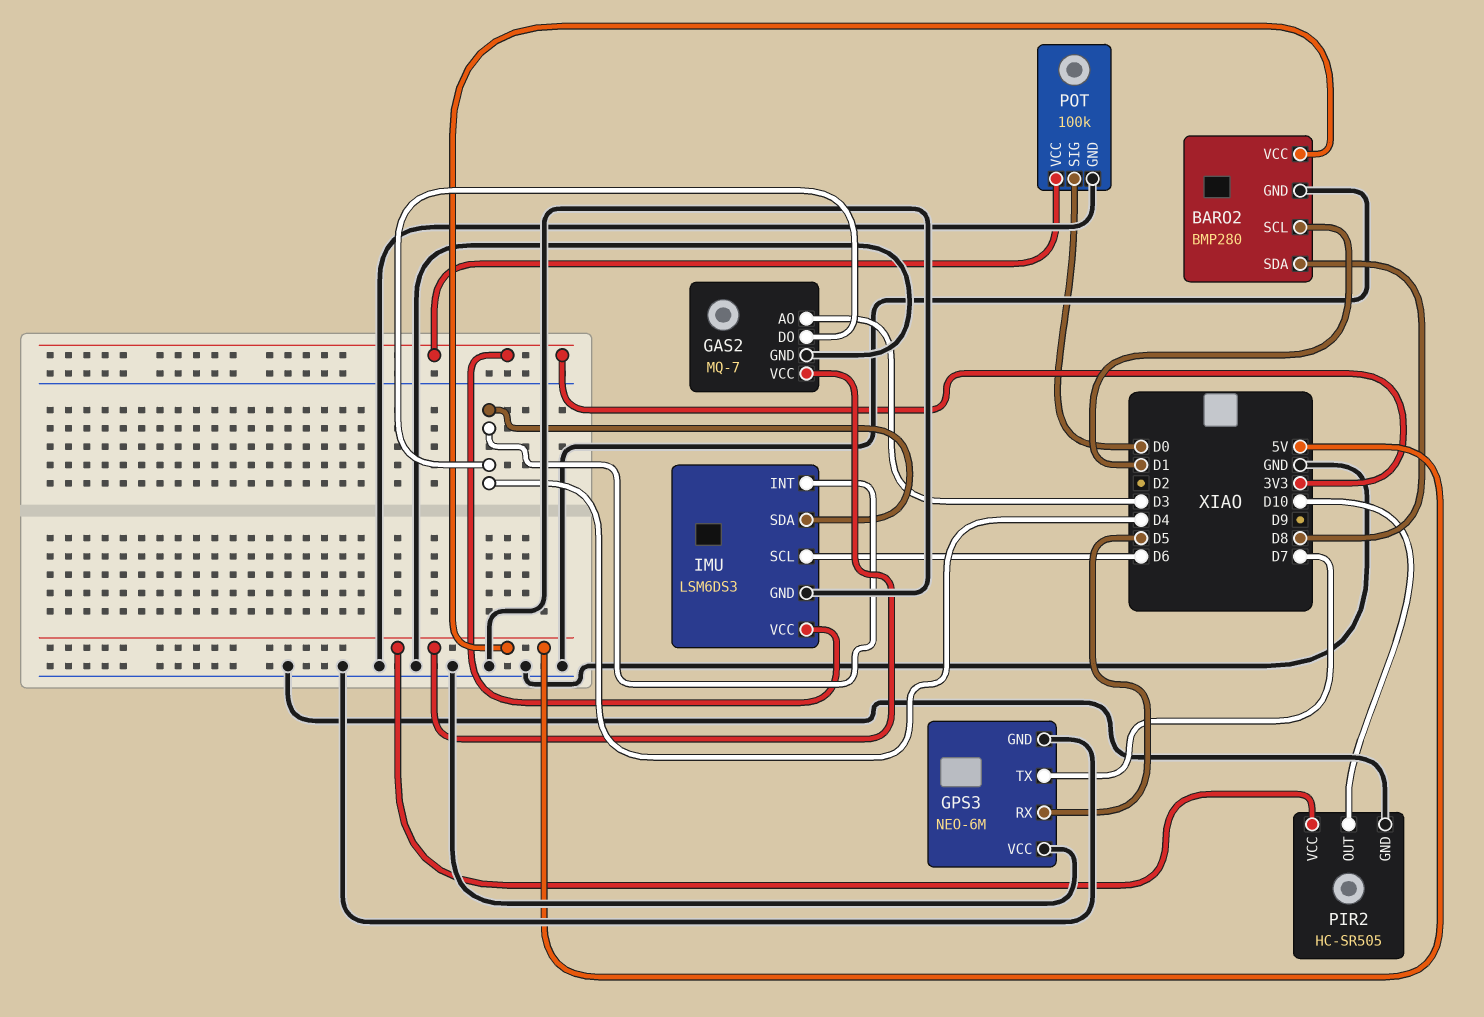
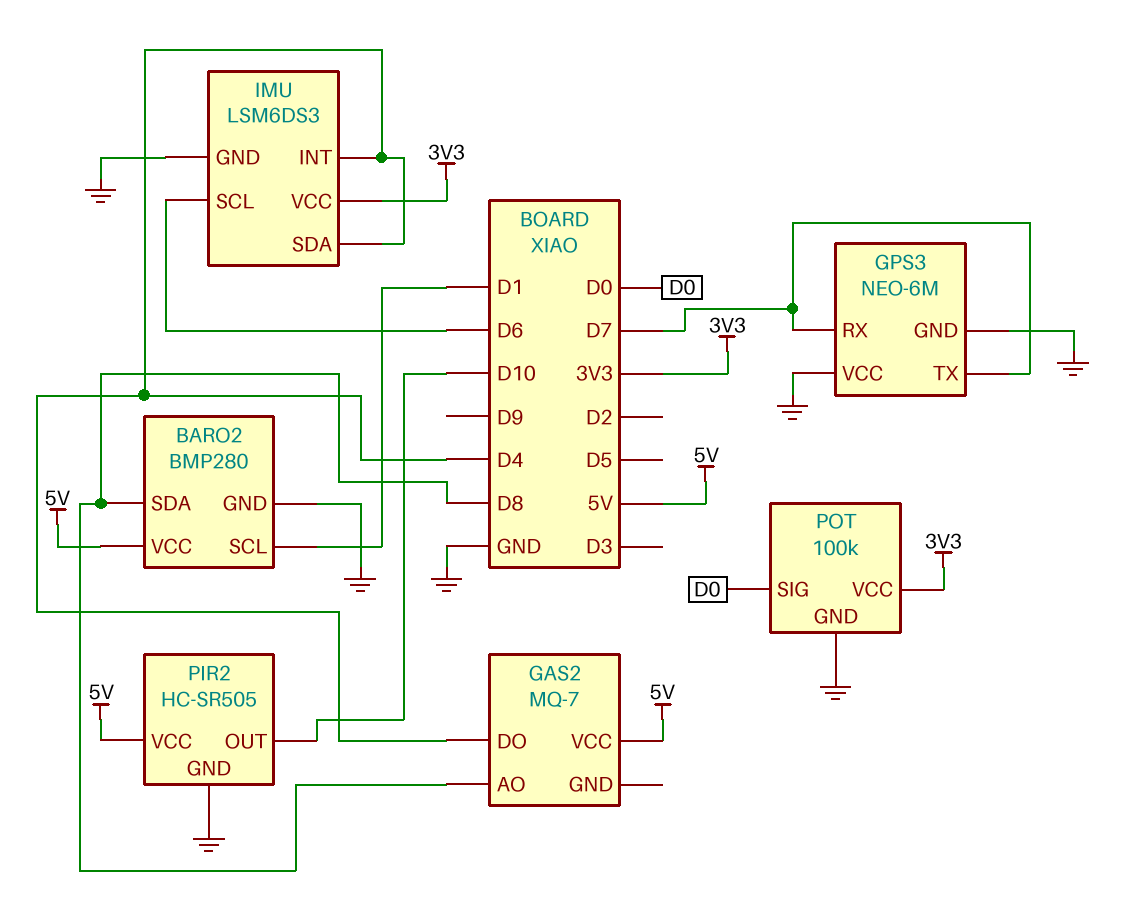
GAS2 pin AO: D3 -> D8
GAS2 pin GND: GND -> none
GPS3 pin RX: D5 -> D7

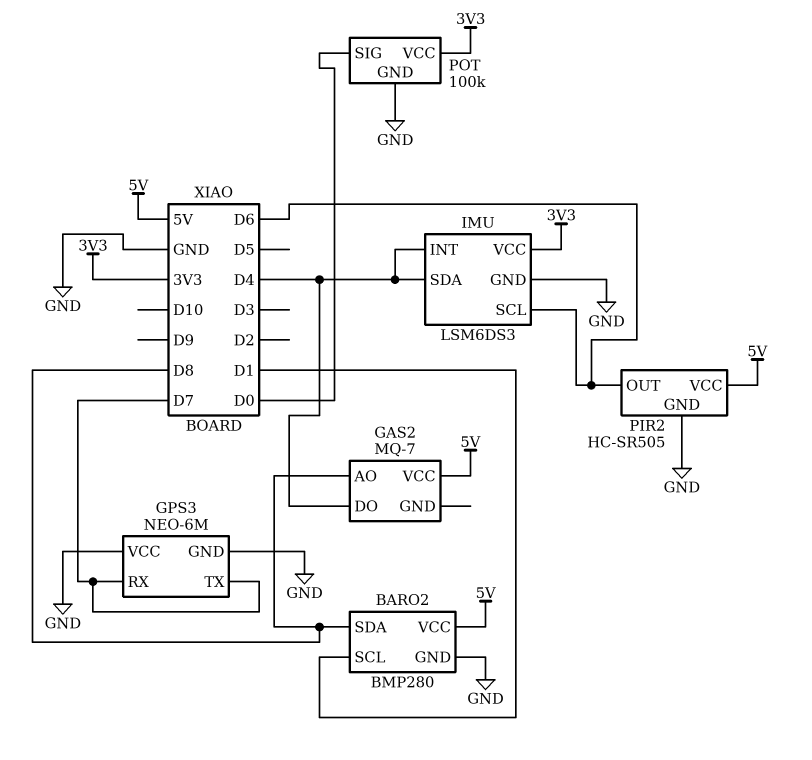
PIR2 pin OUT: D10 -> D6

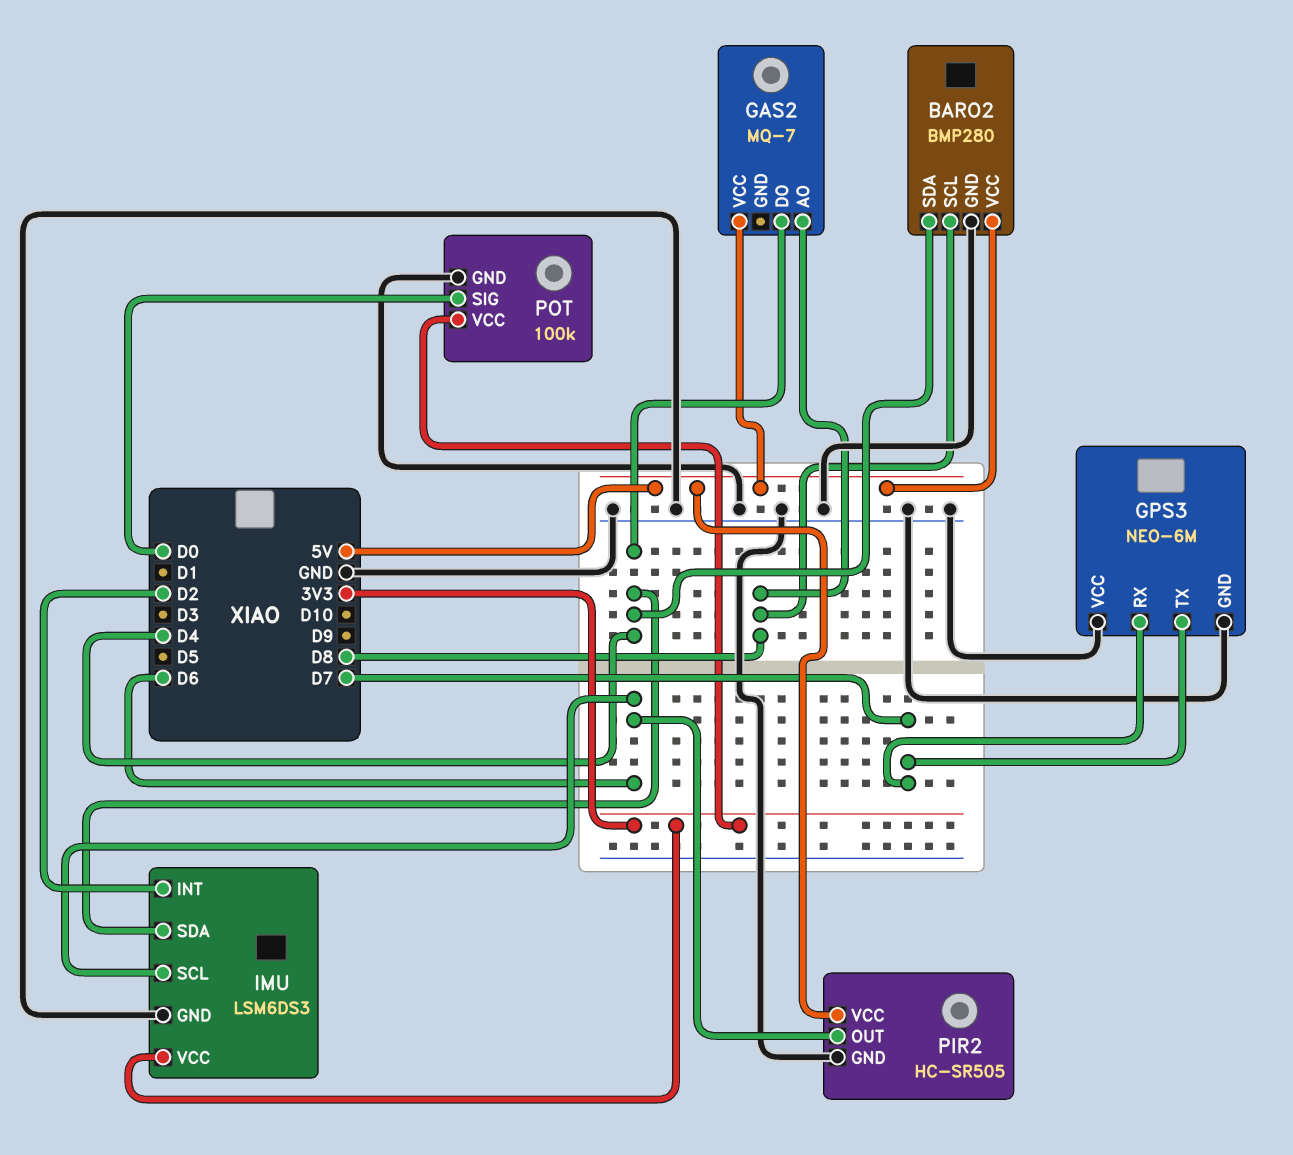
BARO2 pin SCL: D1 -> D8
BARO2 pin SDA: D8 -> D4
IMU pin INT: D4 -> D2

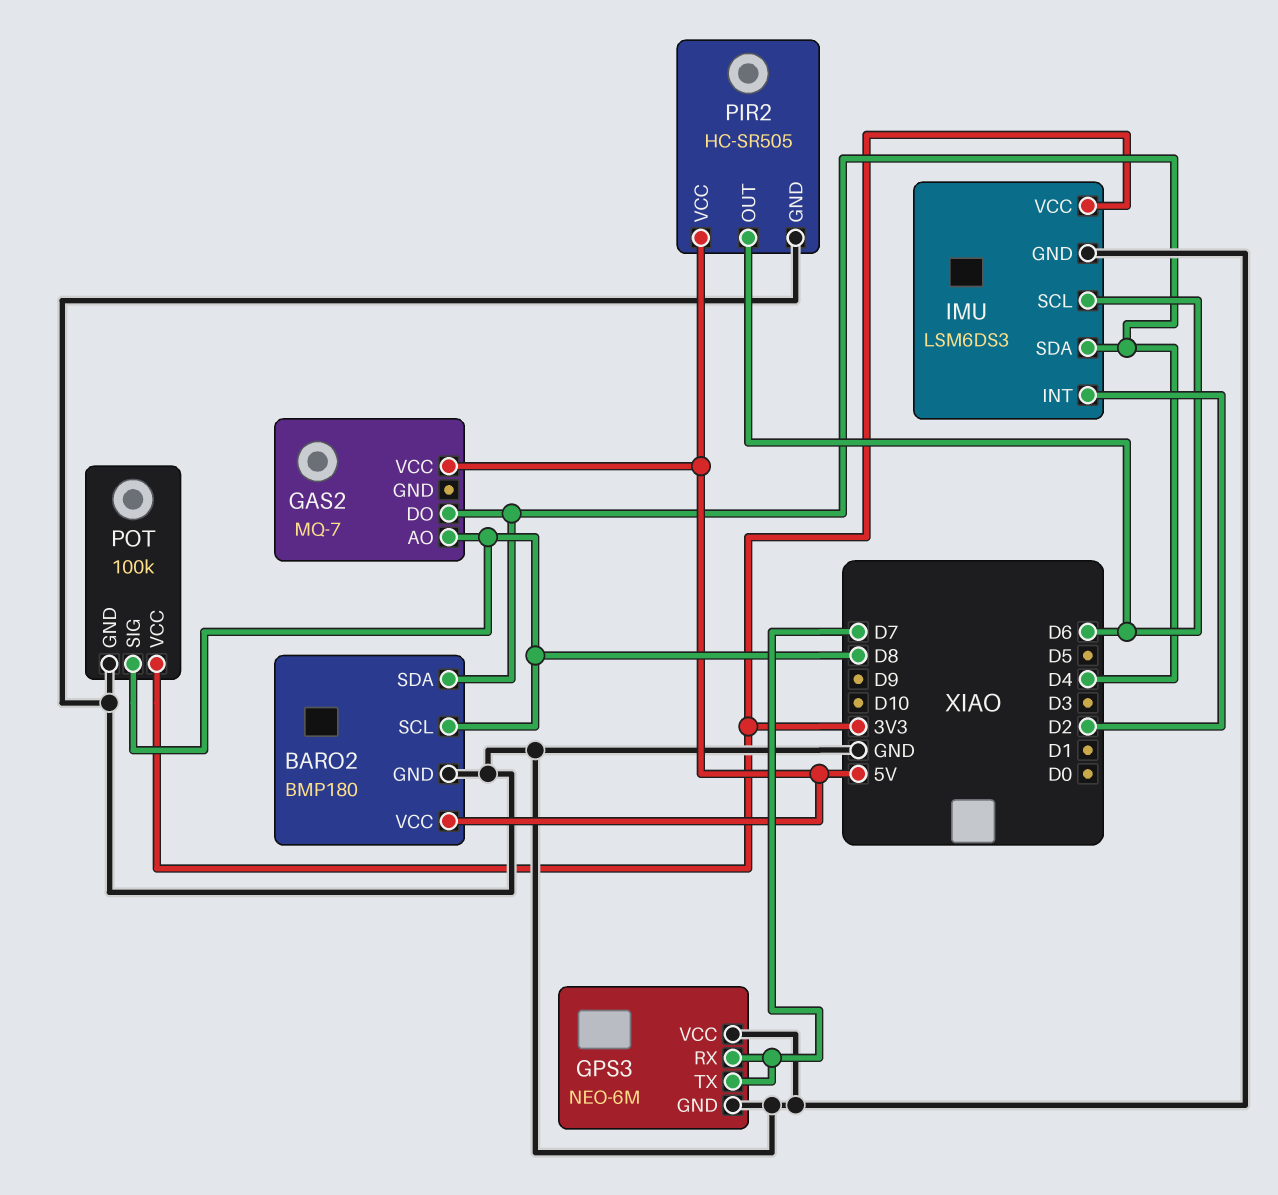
BARO2: BMP280 -> BMP180
POT pin SIG: D0 -> D8

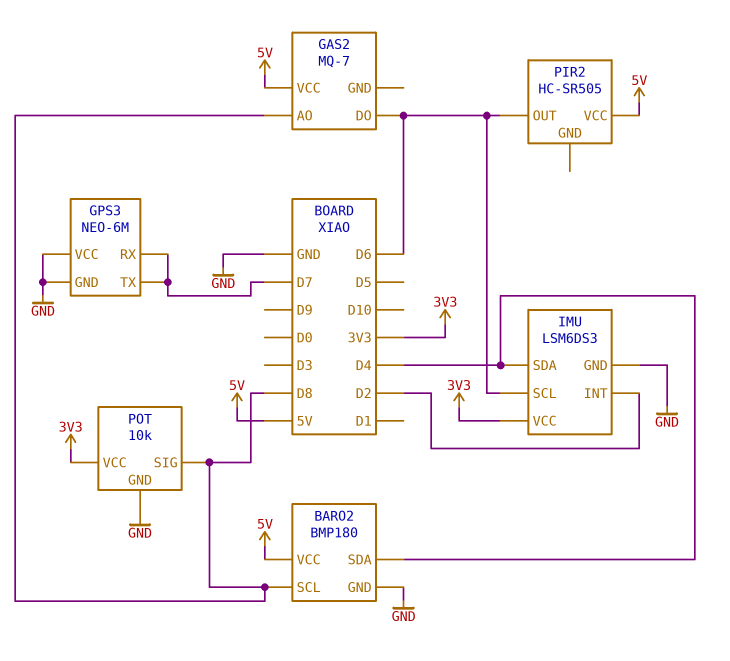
GAS2 pin DO: D4 -> D6
PIR2 pin GND: GND -> none
POT: 100k -> 10k

